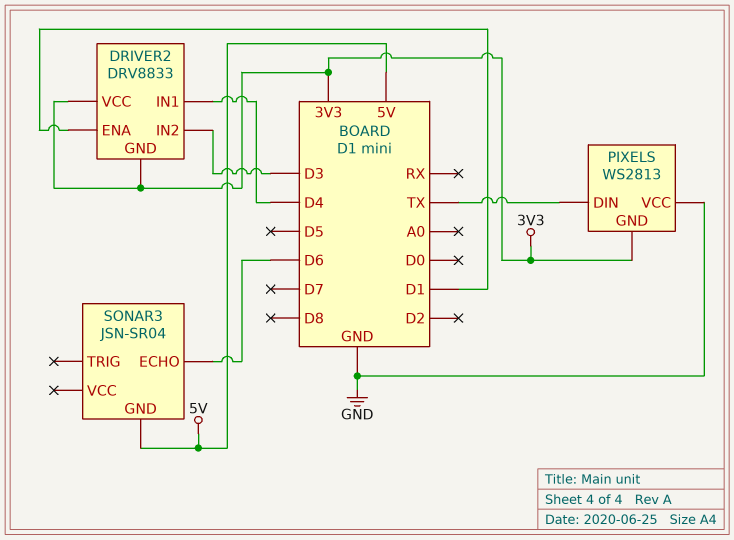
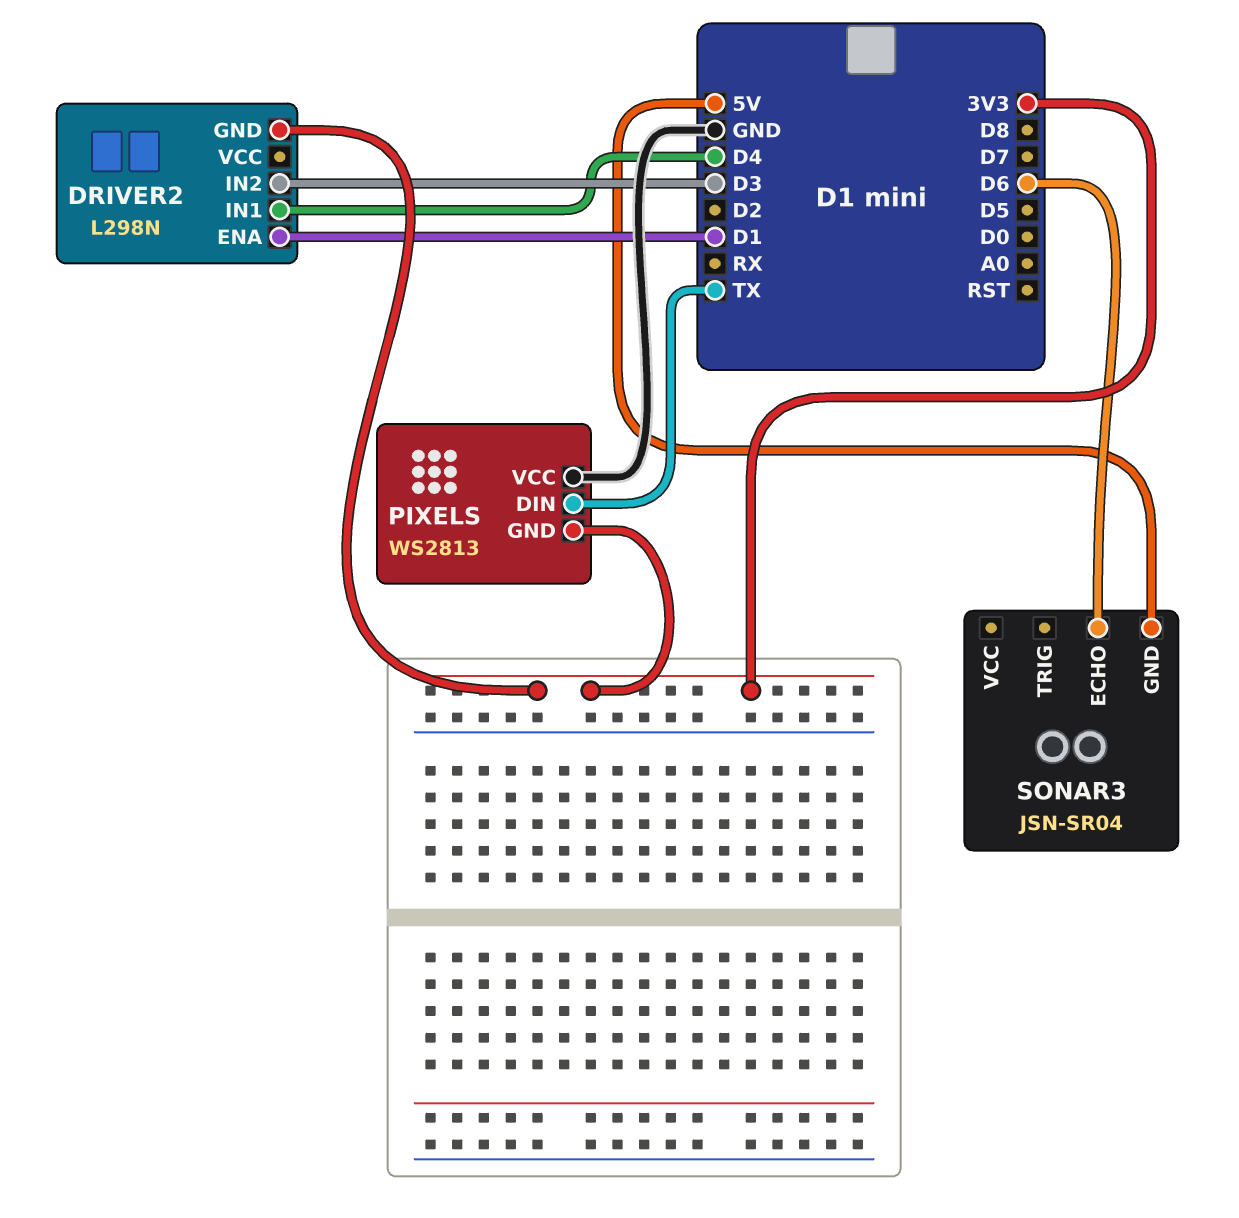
DRIVER2: DRV8833 -> L298N
DRIVER2 pin VCC: 3V3 -> none

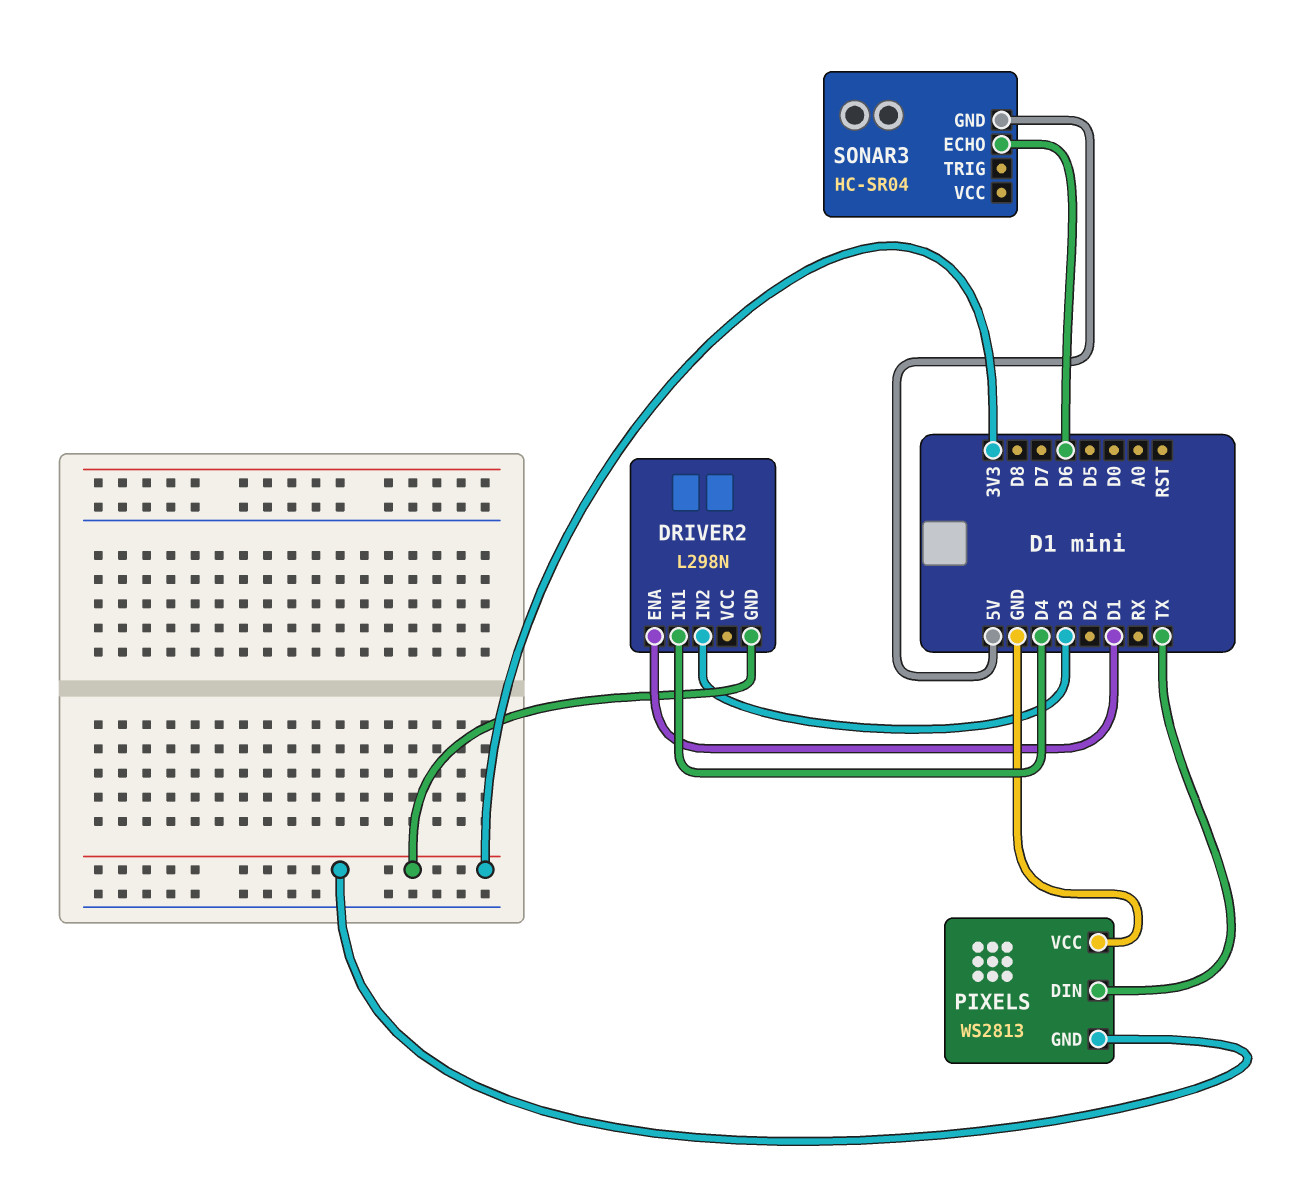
SONAR3: JSN-SR04 -> HC-SR04

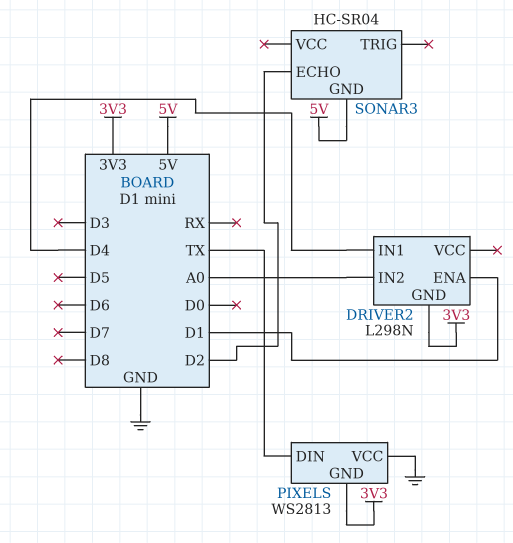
DRIVER2 pin IN2: D3 -> A0
SONAR3 pin ECHO: D6 -> D2

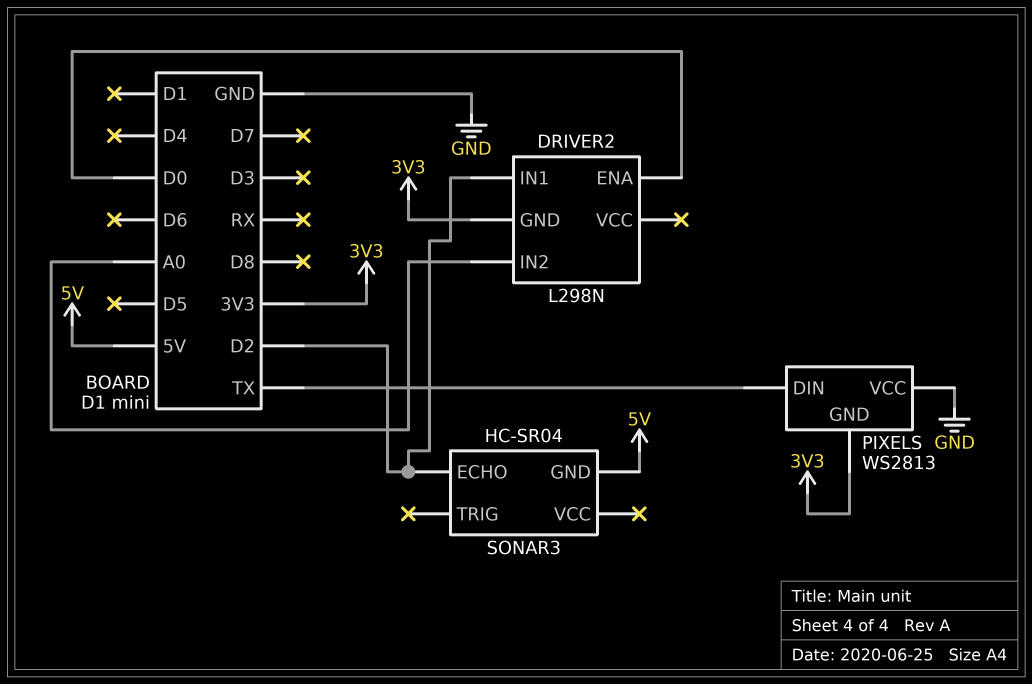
DRIVER2 pin ENA: D1 -> D0
DRIVER2 pin IN1: D4 -> D2

